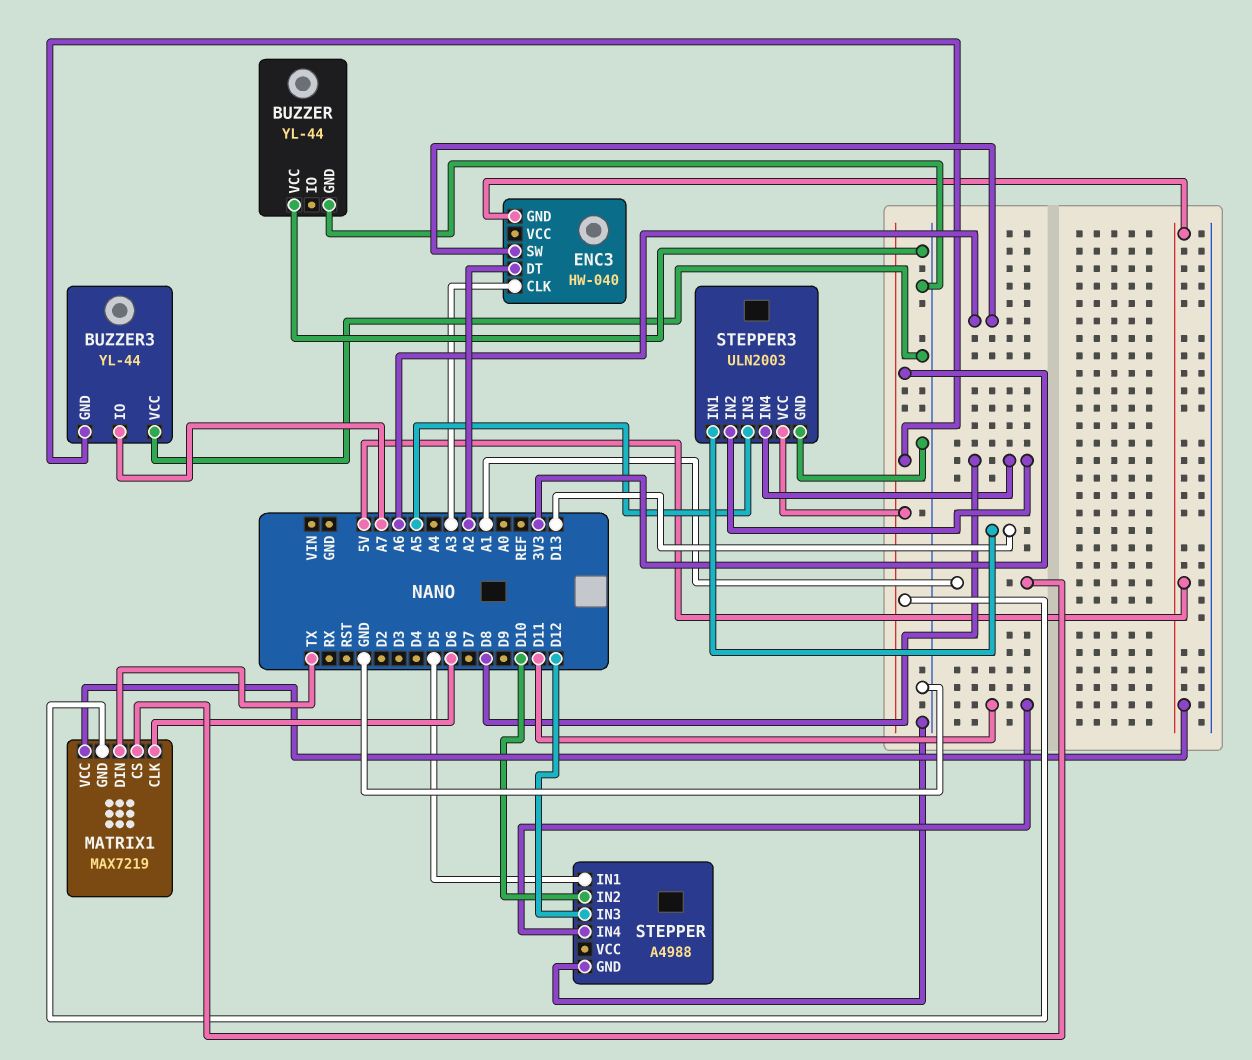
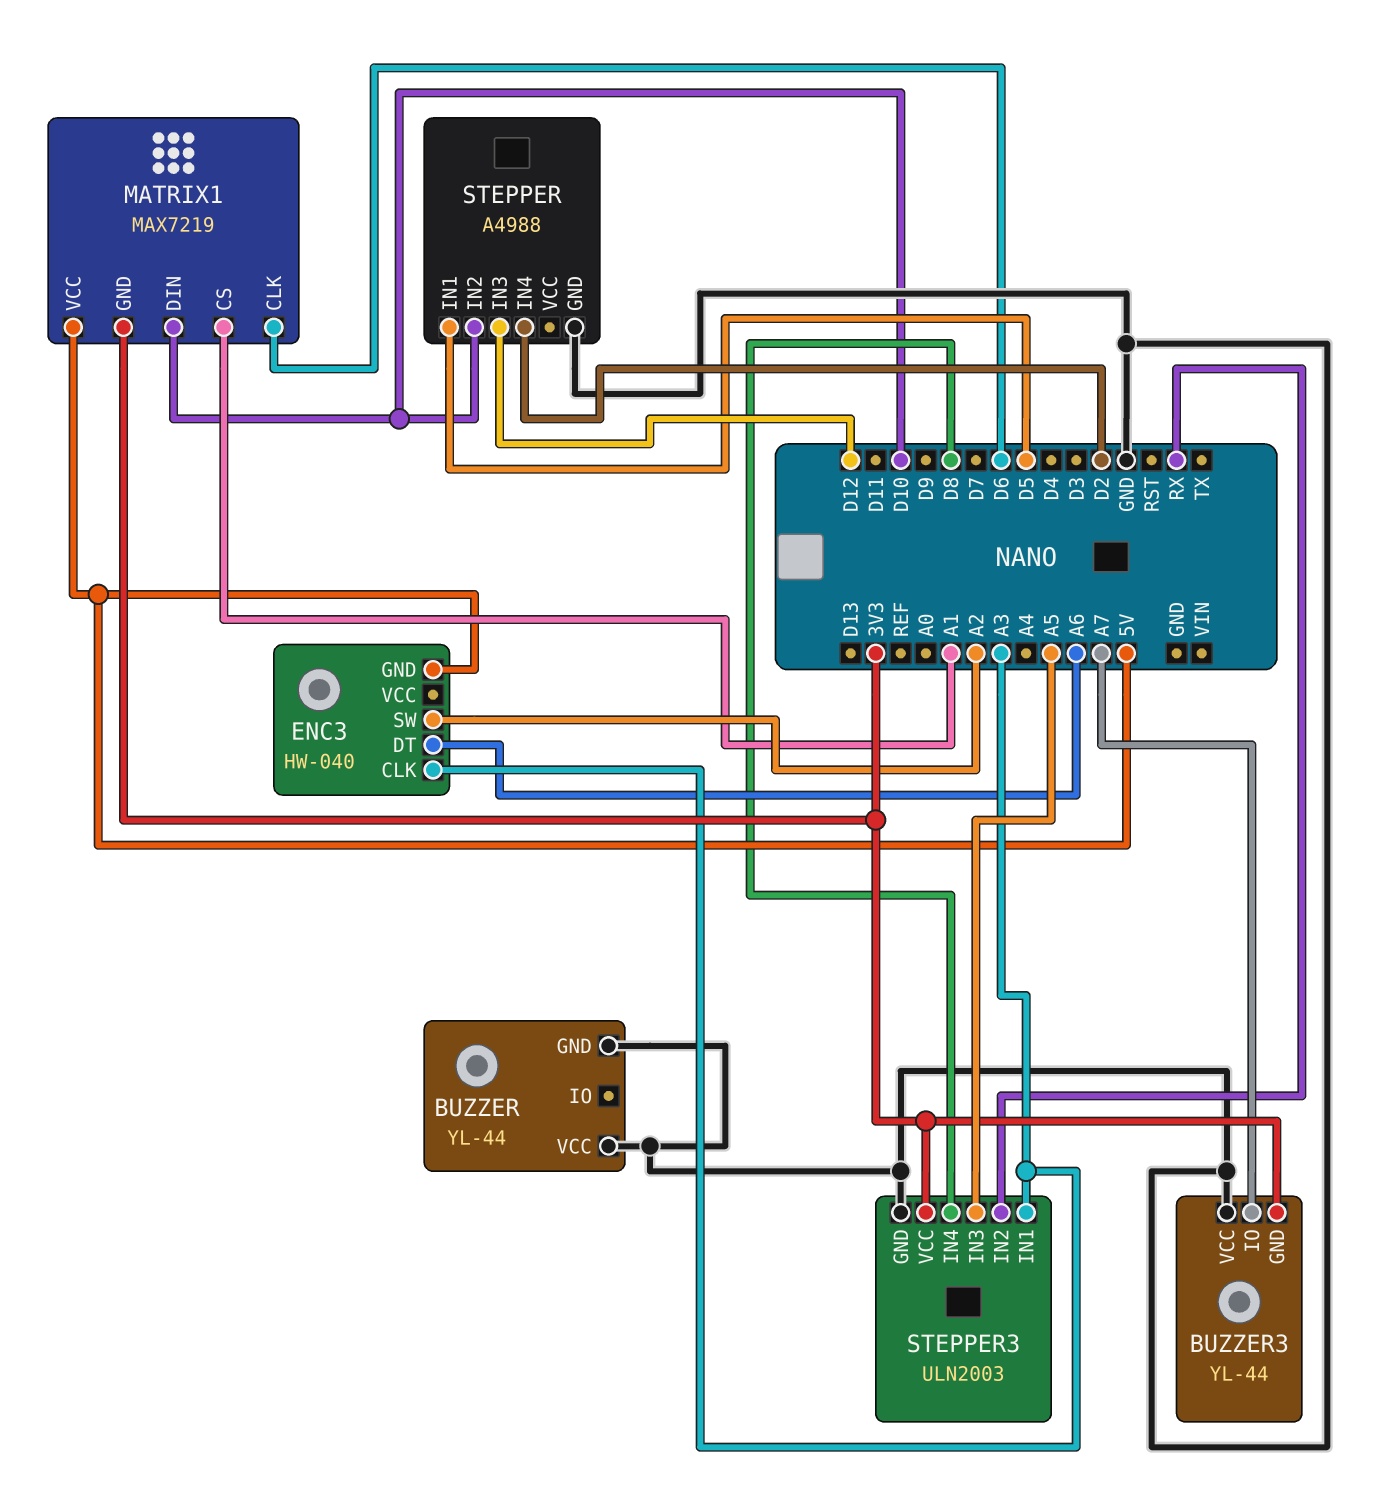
ENC3 pin DT: A2 -> A6
ENC3 pin SW: A6 -> A2
MATRIX1 pin DIN: TX -> D10
STEPPER pin IN4: D11 -> D2
STEPPER3 pin IN1: D13 -> A3
STEPPER3 pin IN2: D8 -> RX

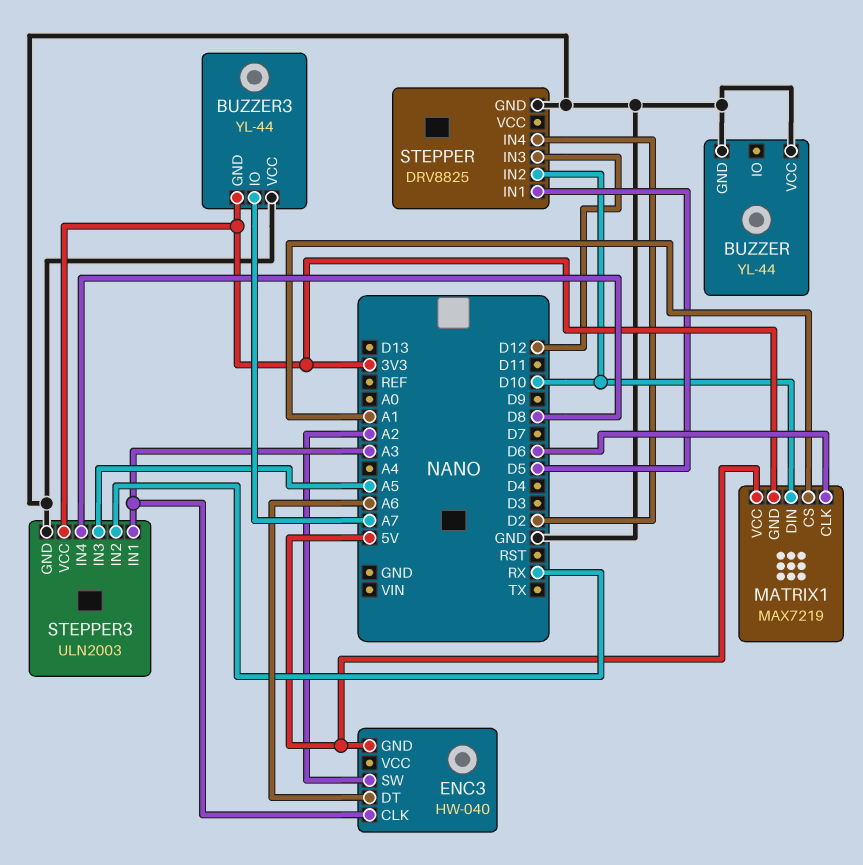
STEPPER: A4988 -> DRV8825

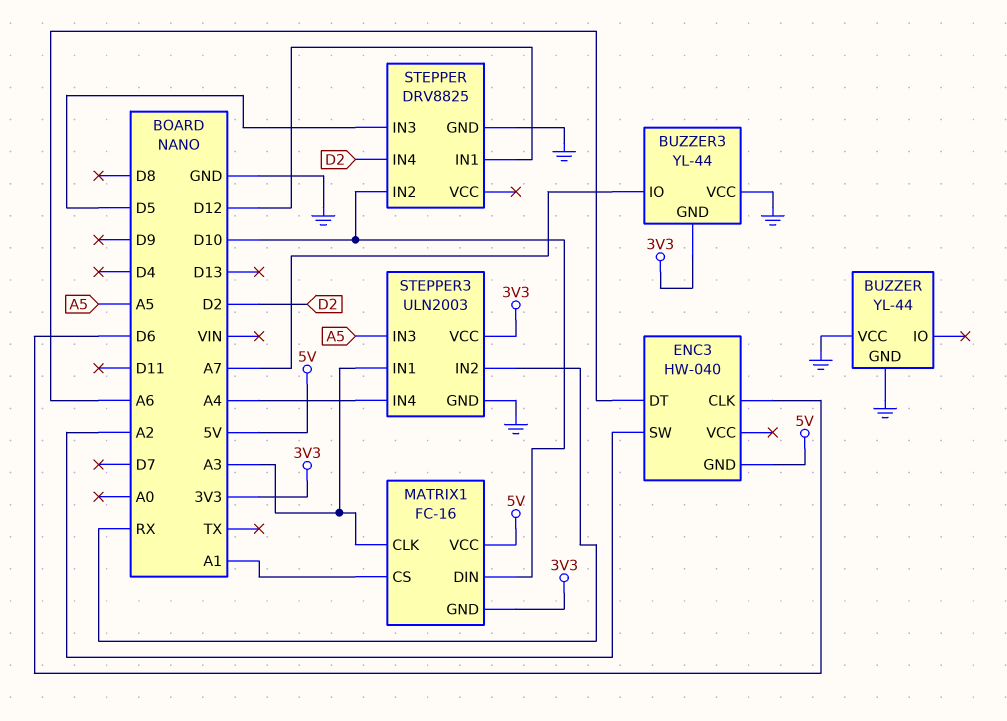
ENC3 pin CLK: A3 -> D6
MATRIX1: MAX7219 -> FC-16
MATRIX1 pin CLK: D6 -> A3
STEPPER pin IN1: D5 -> D12
STEPPER pin IN3: D12 -> D5
STEPPER3 pin IN4: D8 -> A4

